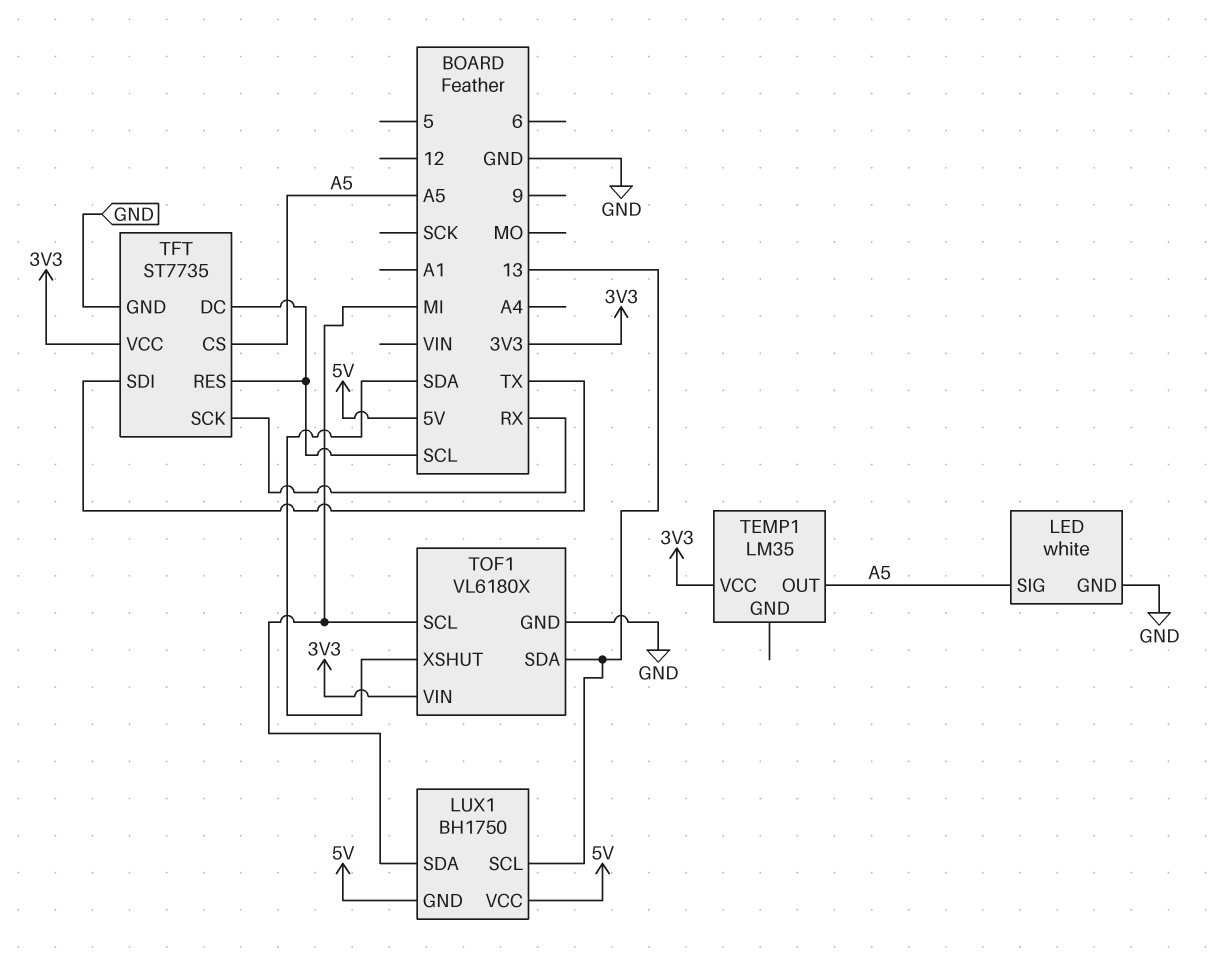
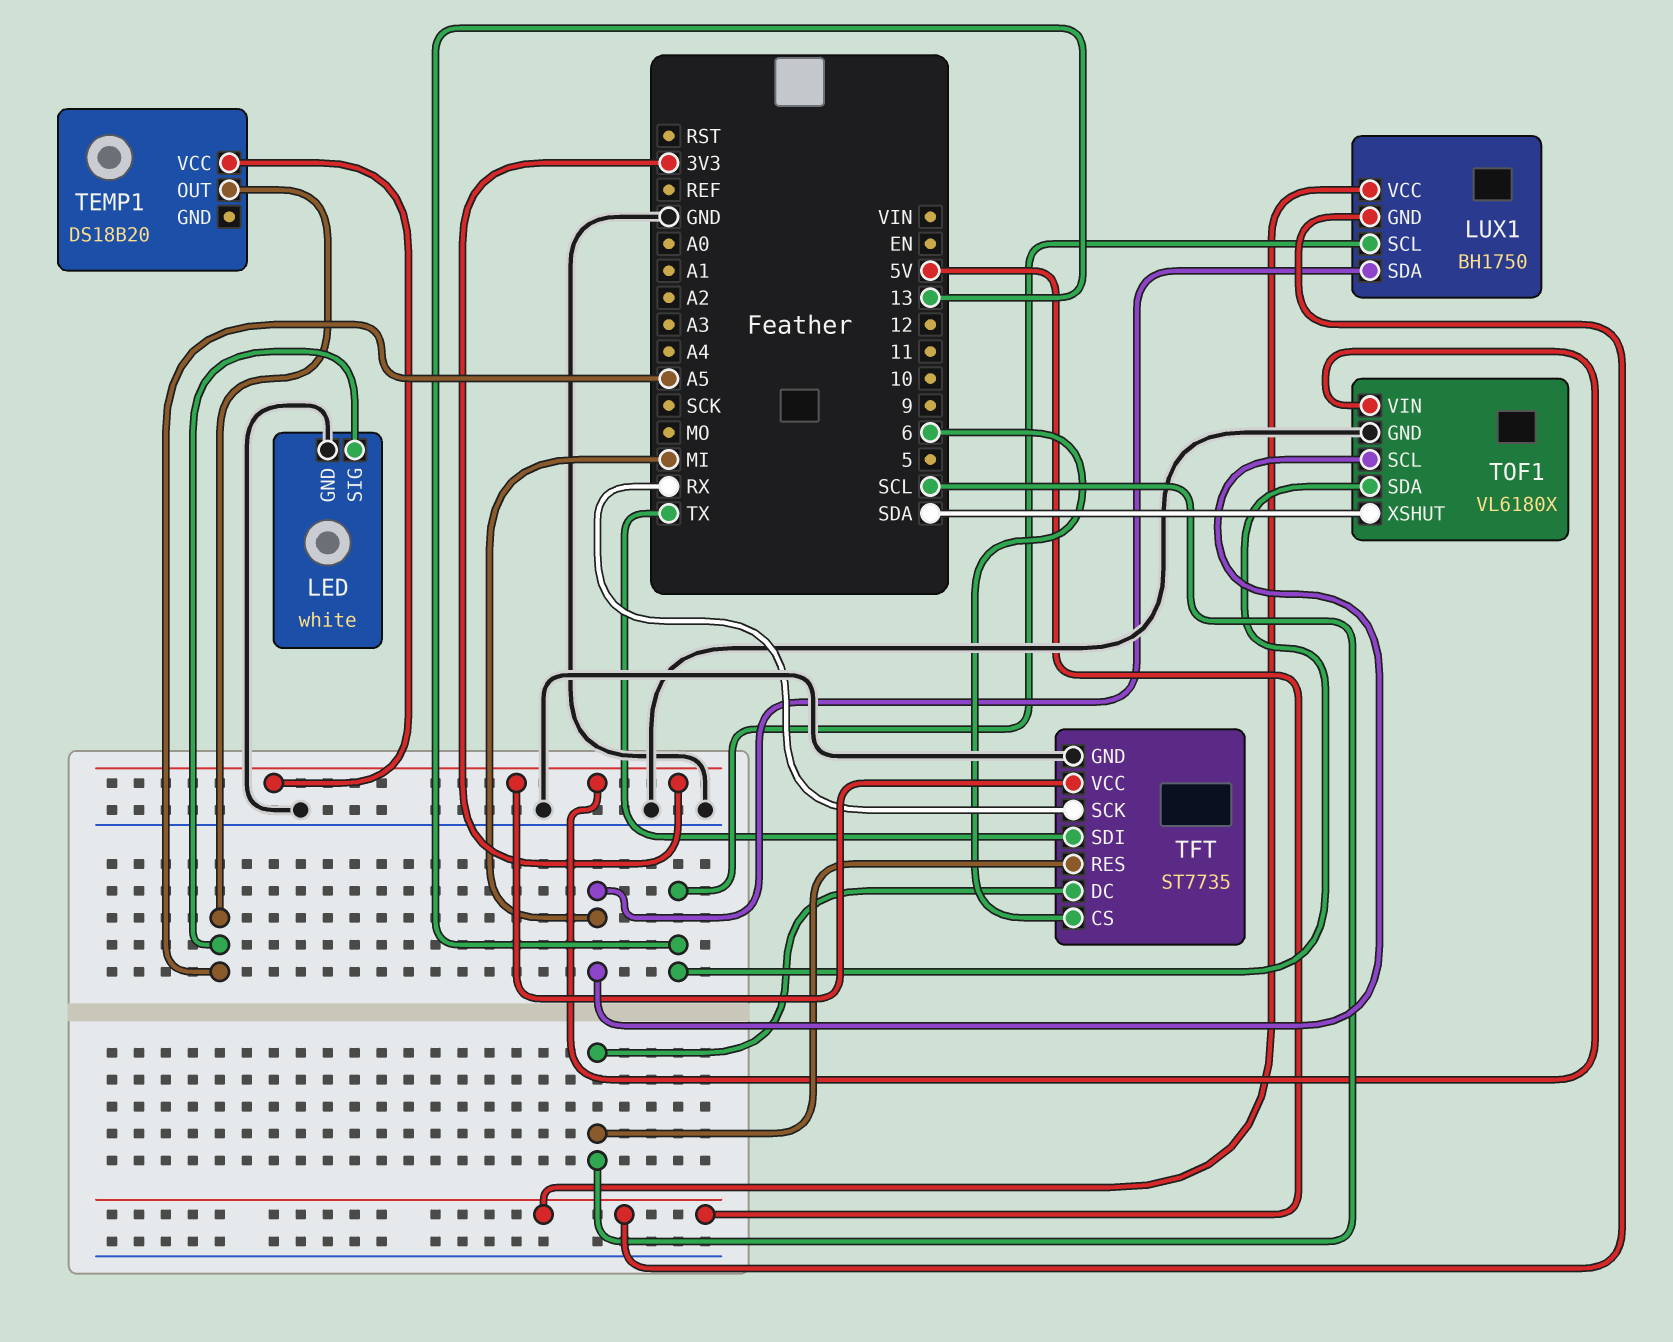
TEMP1: LM35 -> DS18B20
TFT pin CS: A5 -> 6

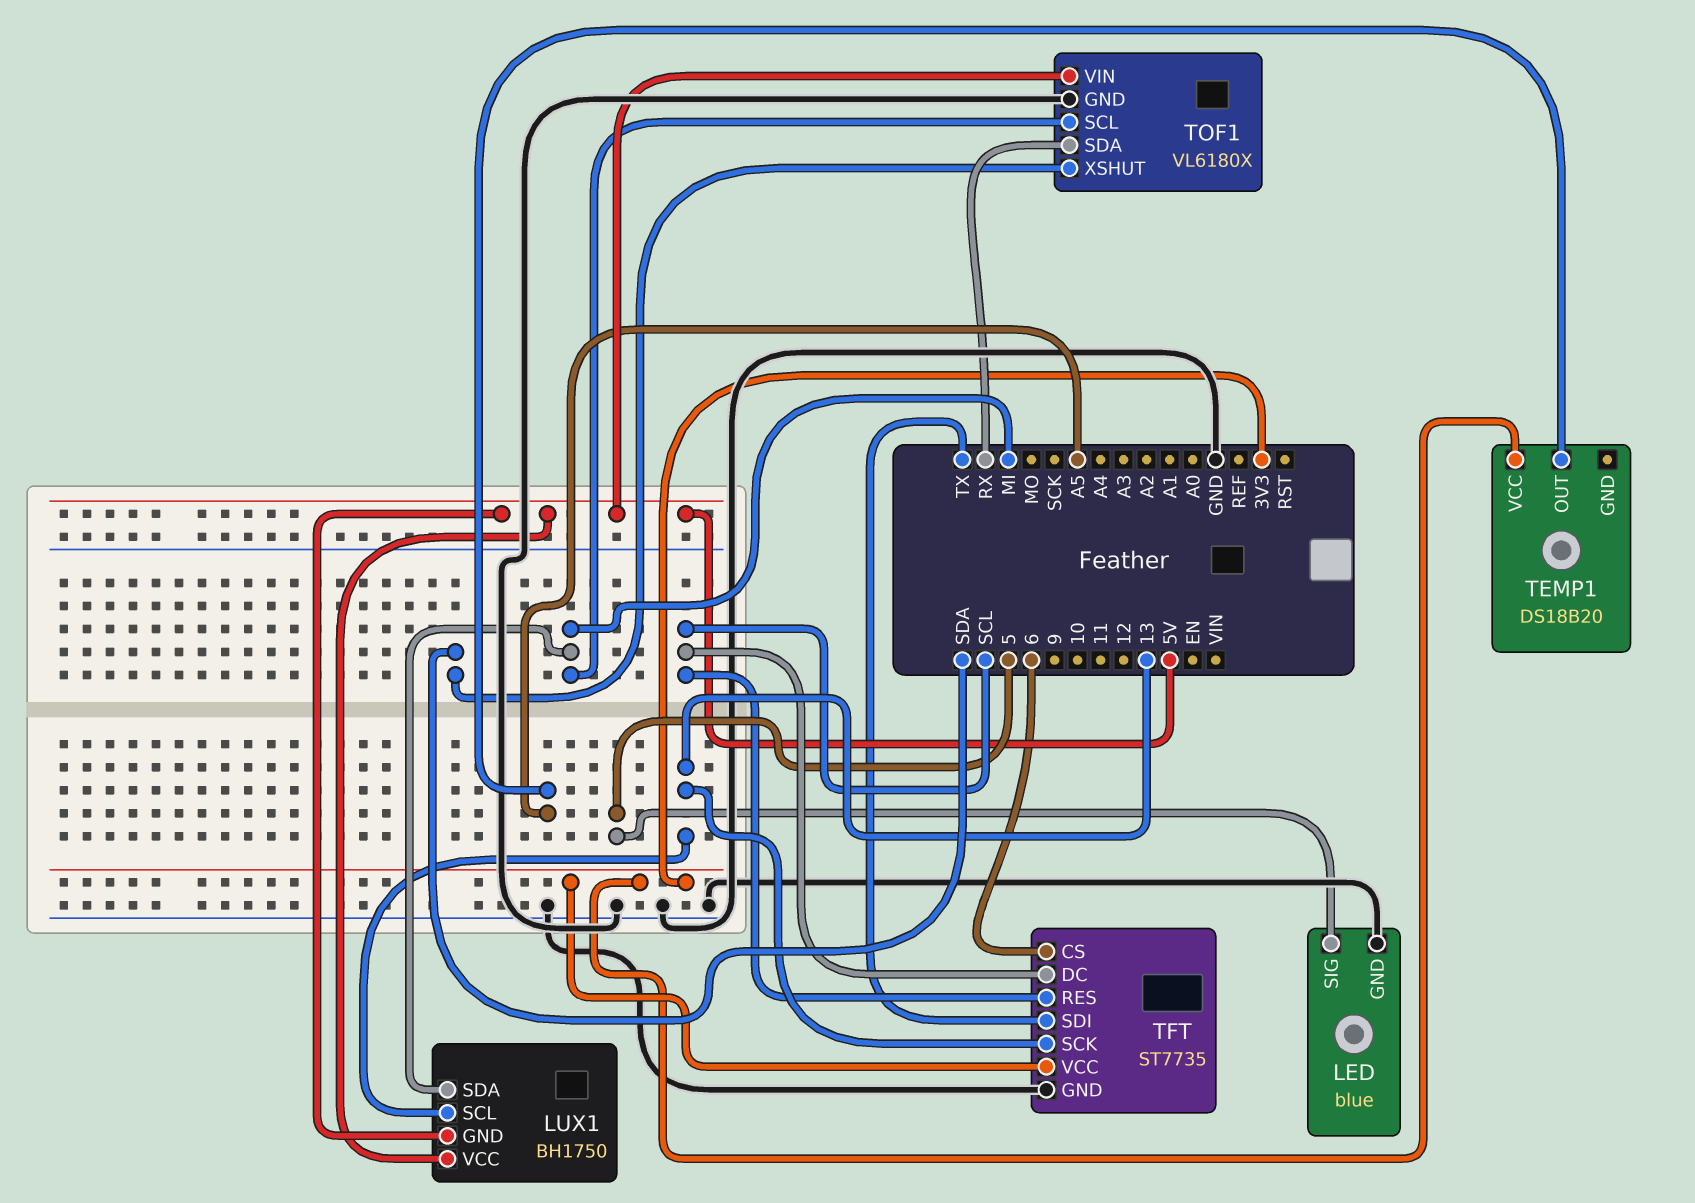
LED: white -> blue
LED pin SIG: A5 -> 5
TFT pin SCK: RX -> 13
TOF1 pin SDA: 13 -> RX
TOF1 pin VIN: 3V3 -> 5V

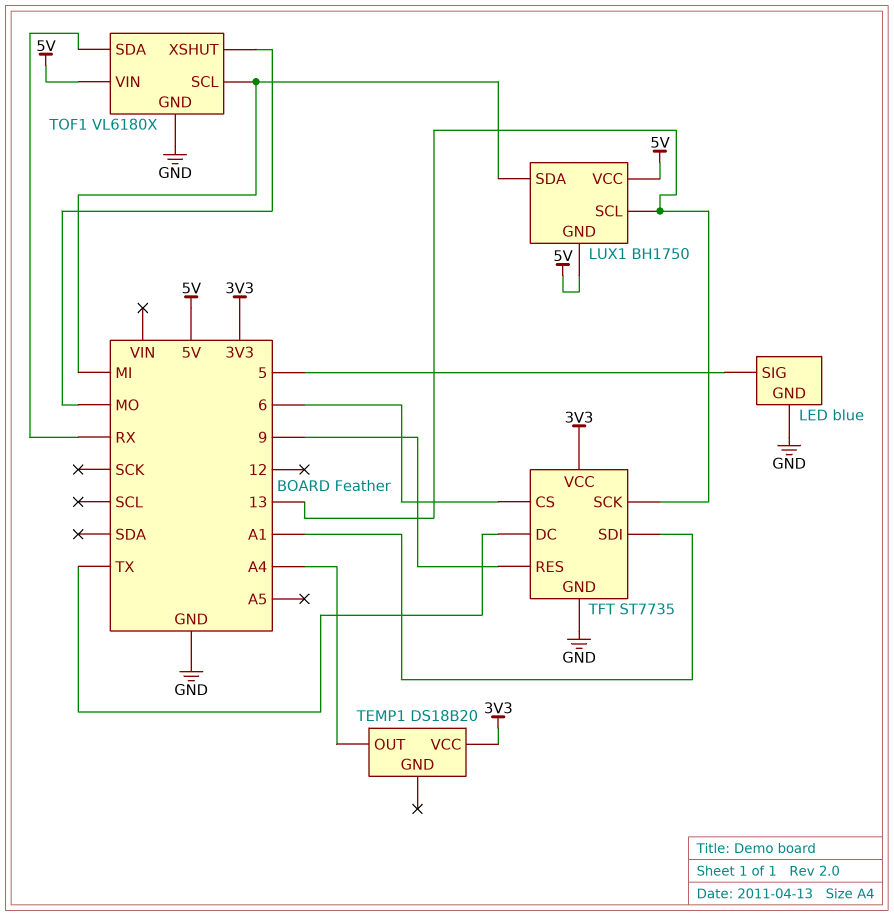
TEMP1 pin OUT: A5 -> A4
TFT pin DC: SCL -> TX
TFT pin RES: SCL -> 9
TFT pin SDI: TX -> A1
TOF1 pin XSHUT: SDA -> MO

